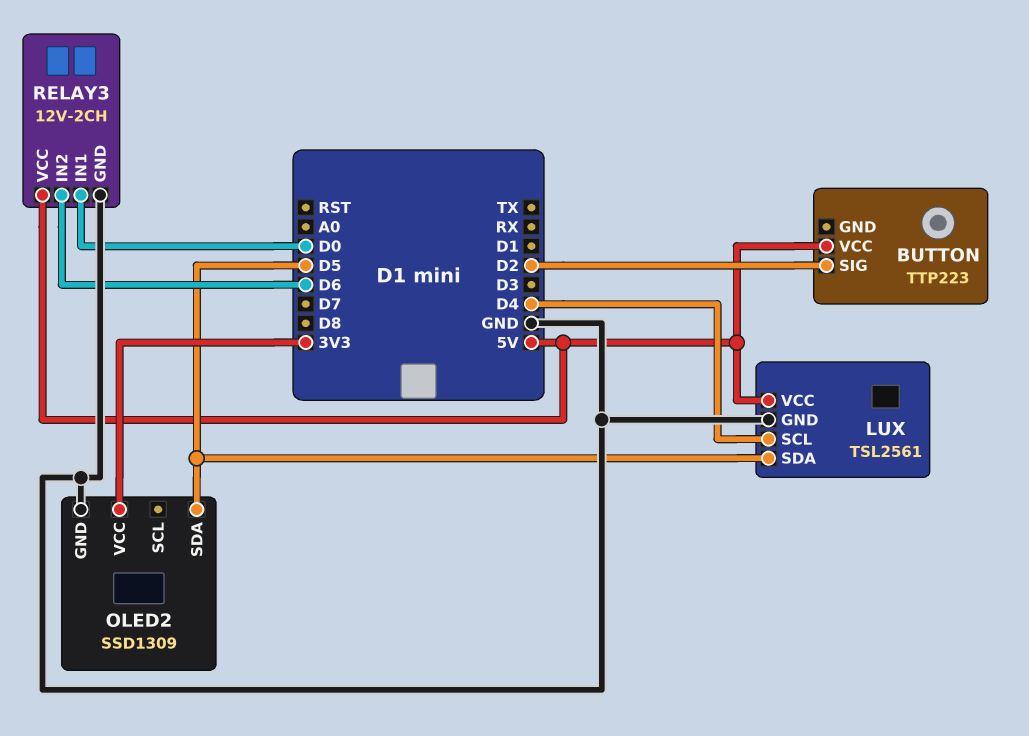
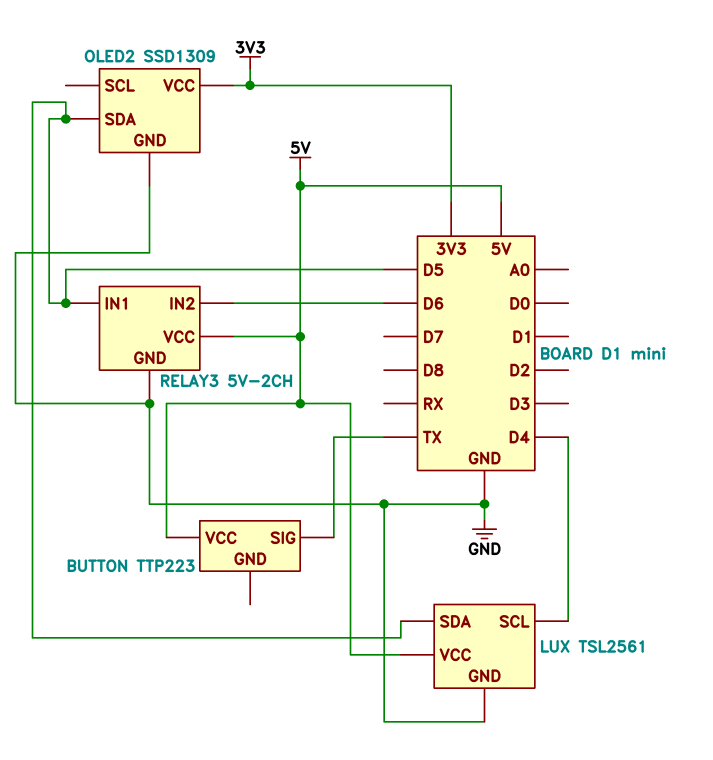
BUTTON pin SIG: D2 -> TX
RELAY3: 12V-2CH -> 5V-2CH
RELAY3 pin IN1: D0 -> D5

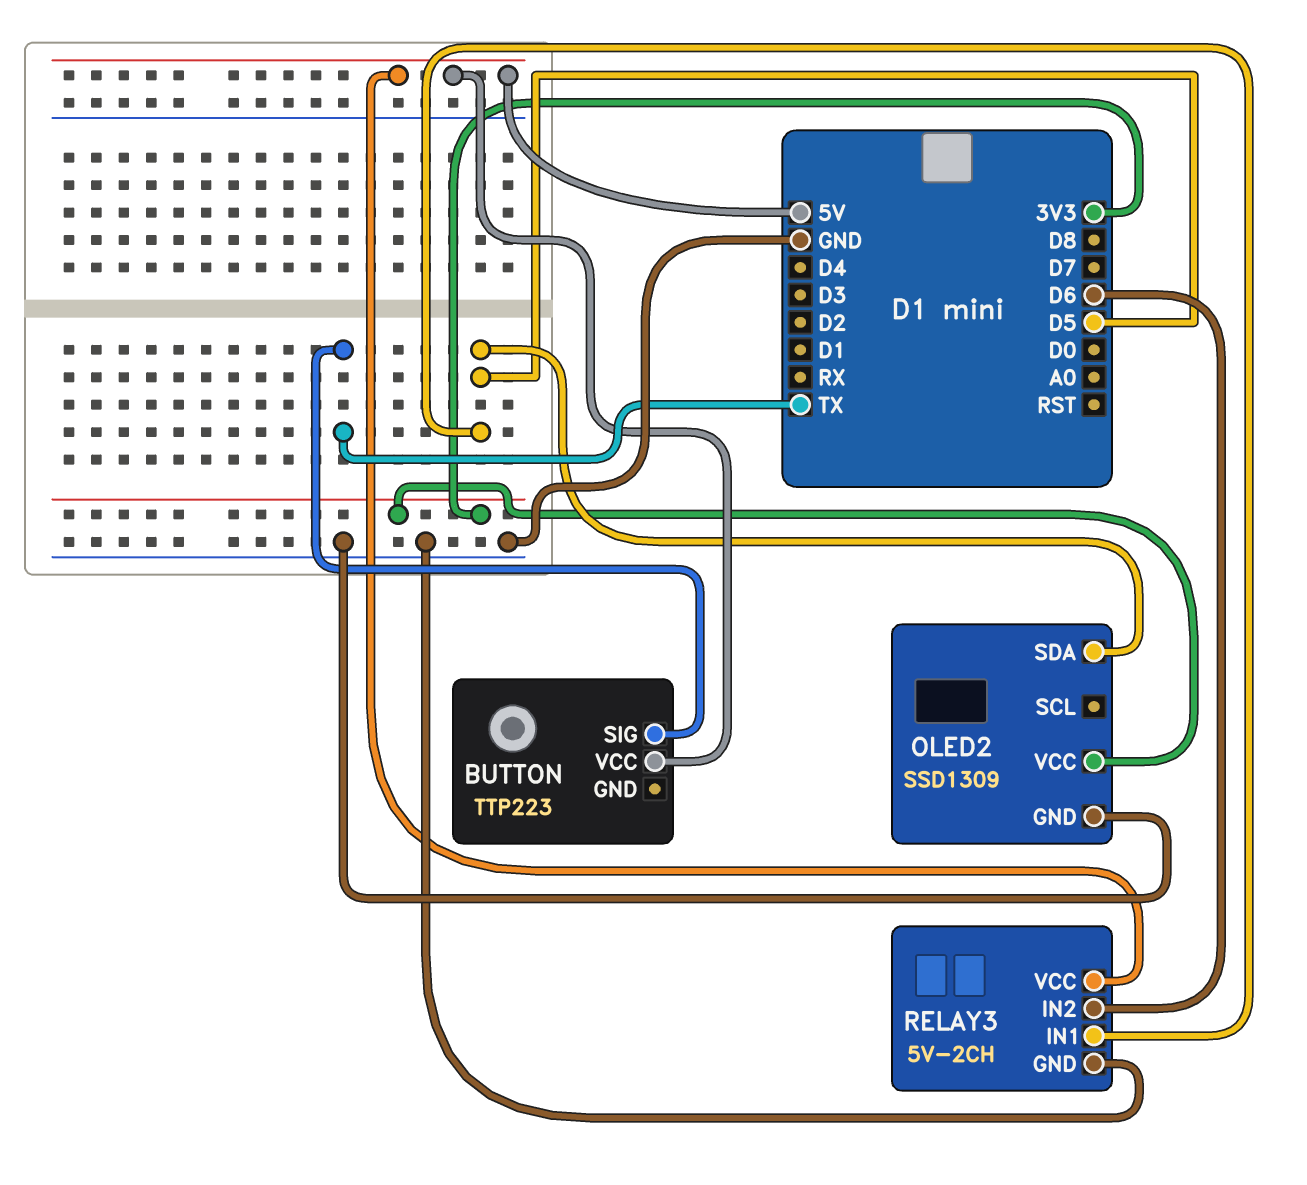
LUX: TSL2561 -> none
LUX pin GND: GND -> none
LUX pin SCL: D4 -> none
LUX pin SDA: D5 -> none
LUX pin VCC: 5V -> none

